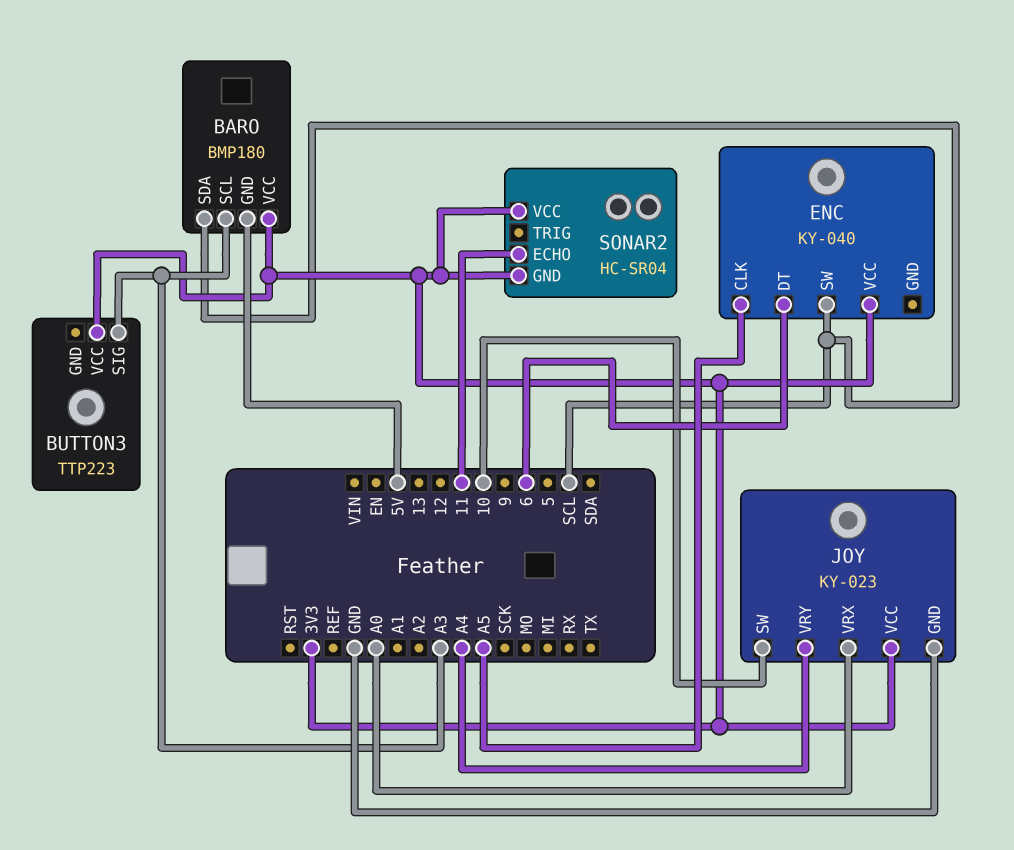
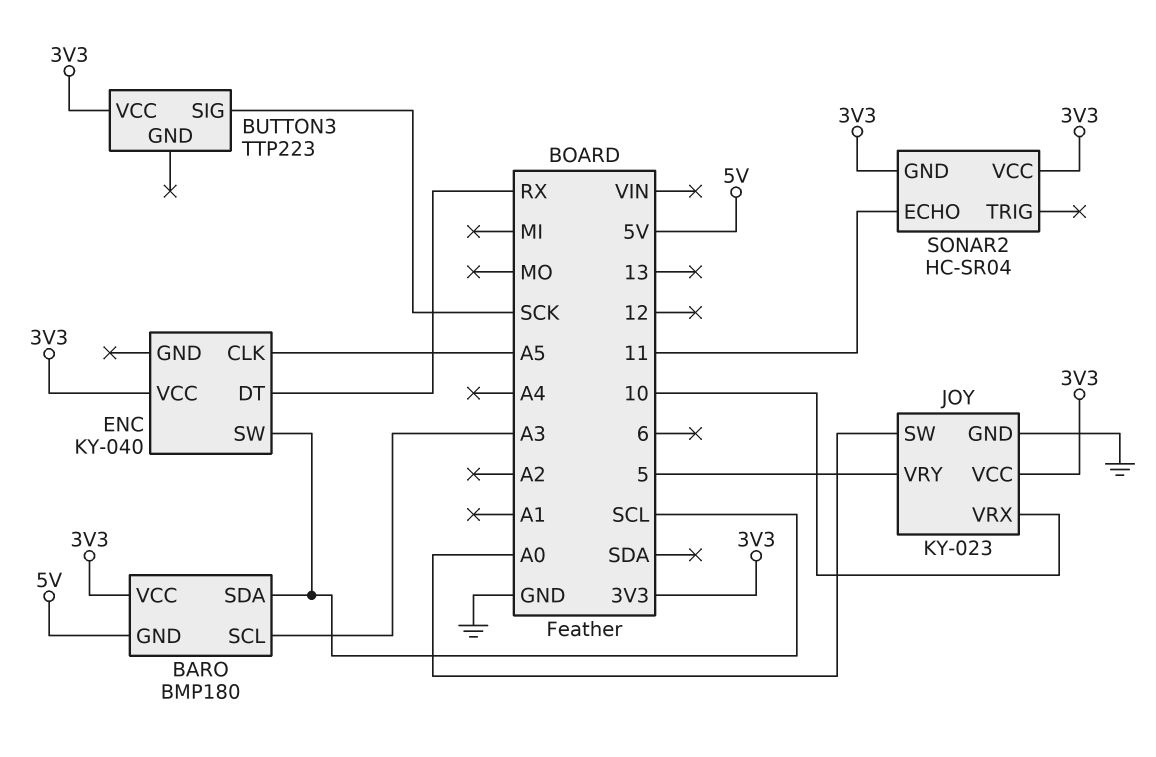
BUTTON3 pin SIG: A3 -> SCK
ENC pin DT: 6 -> RX
JOY pin SW: 10 -> A0
JOY pin VRX: A0 -> 10
JOY pin VRY: A4 -> 5

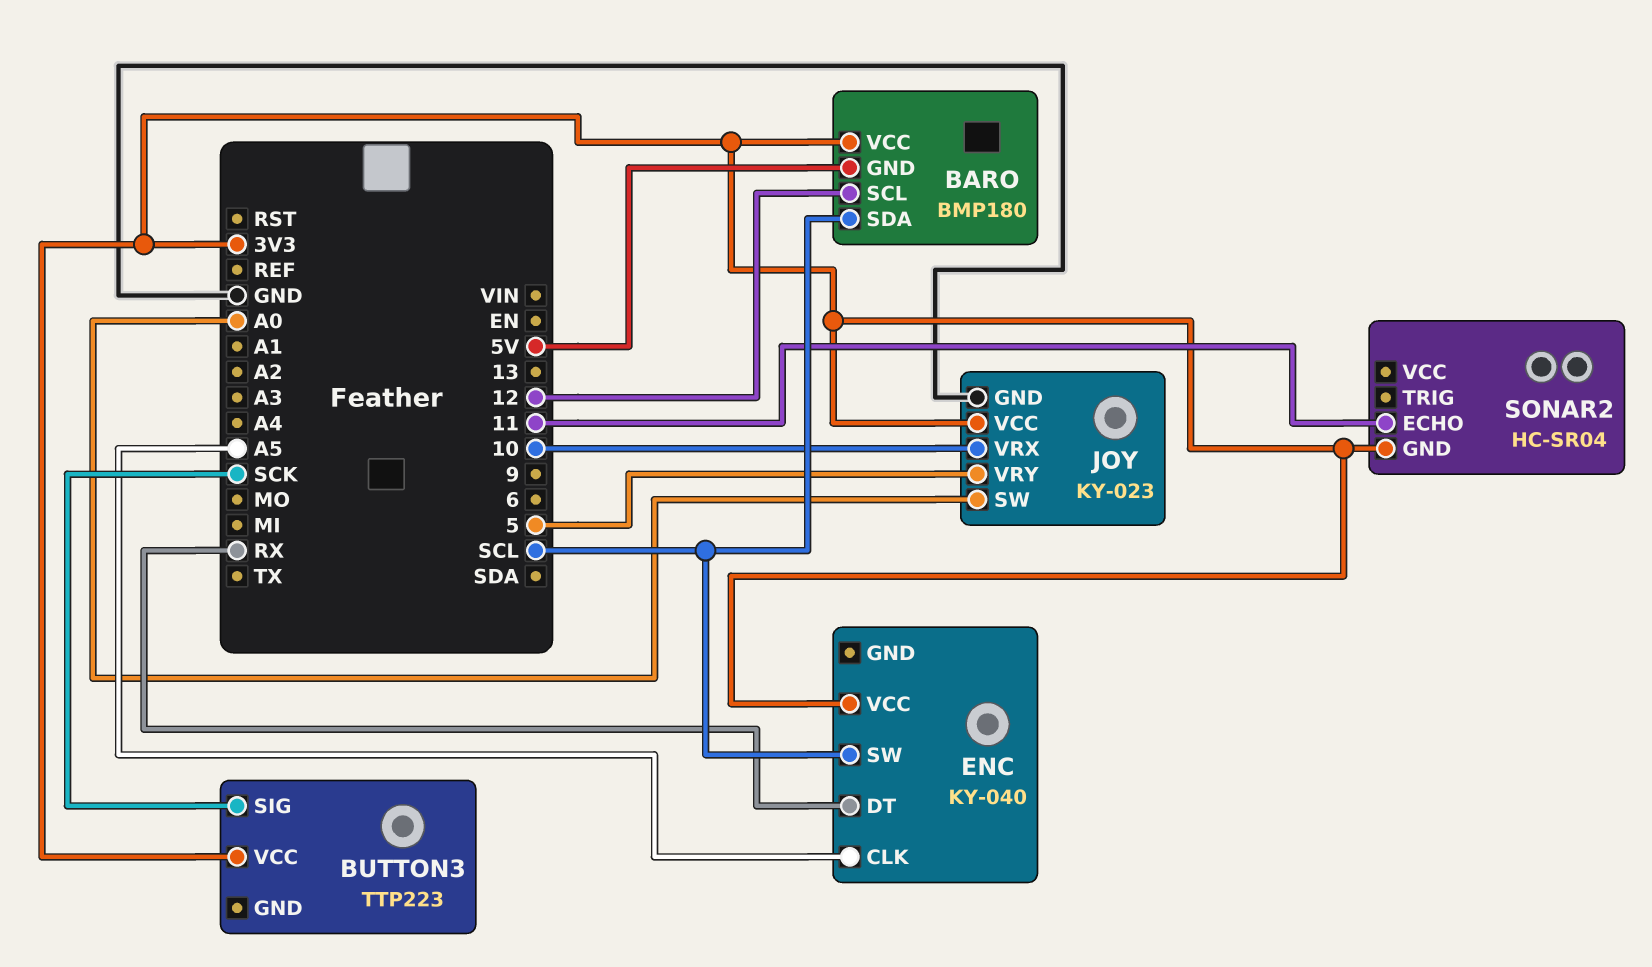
BARO pin SCL: A3 -> 12
SONAR2 pin VCC: 3V3 -> none

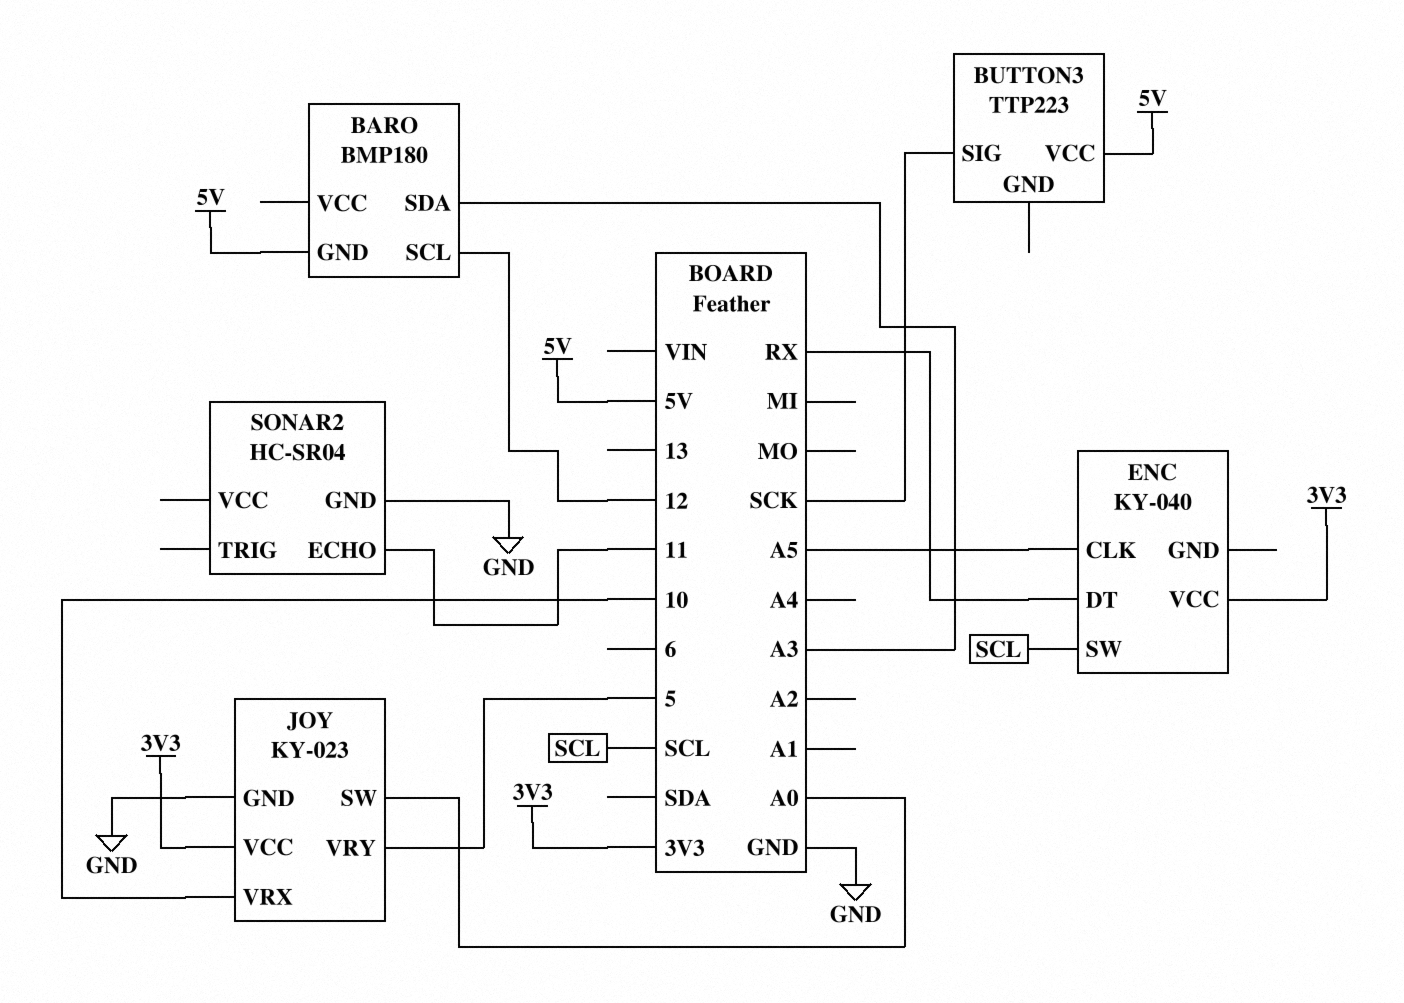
BARO pin SDA: SCL -> A3
BARO pin VCC: 3V3 -> none
BUTTON3 pin VCC: 3V3 -> 5V
SONAR2 pin GND: 3V3 -> GND

